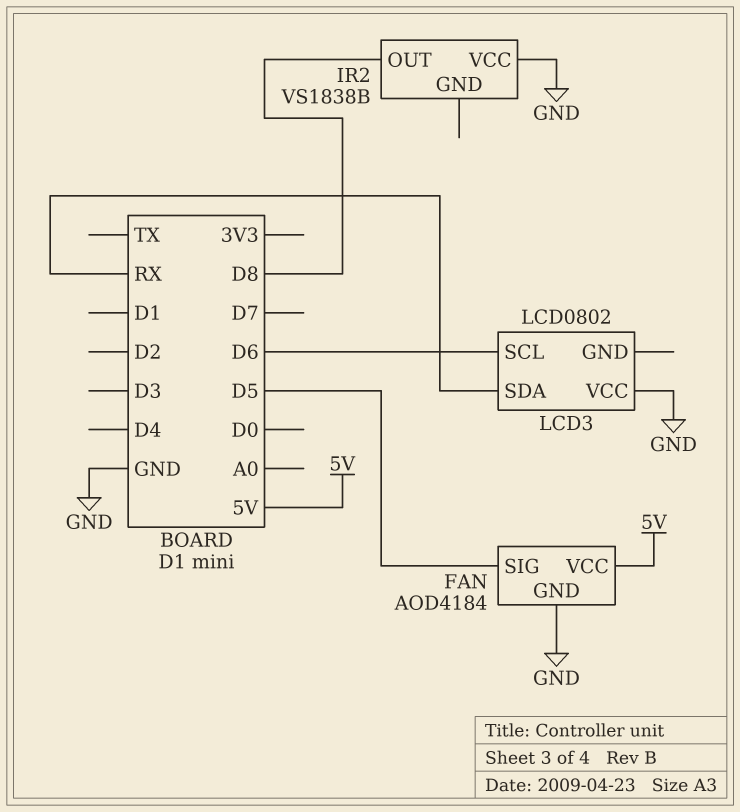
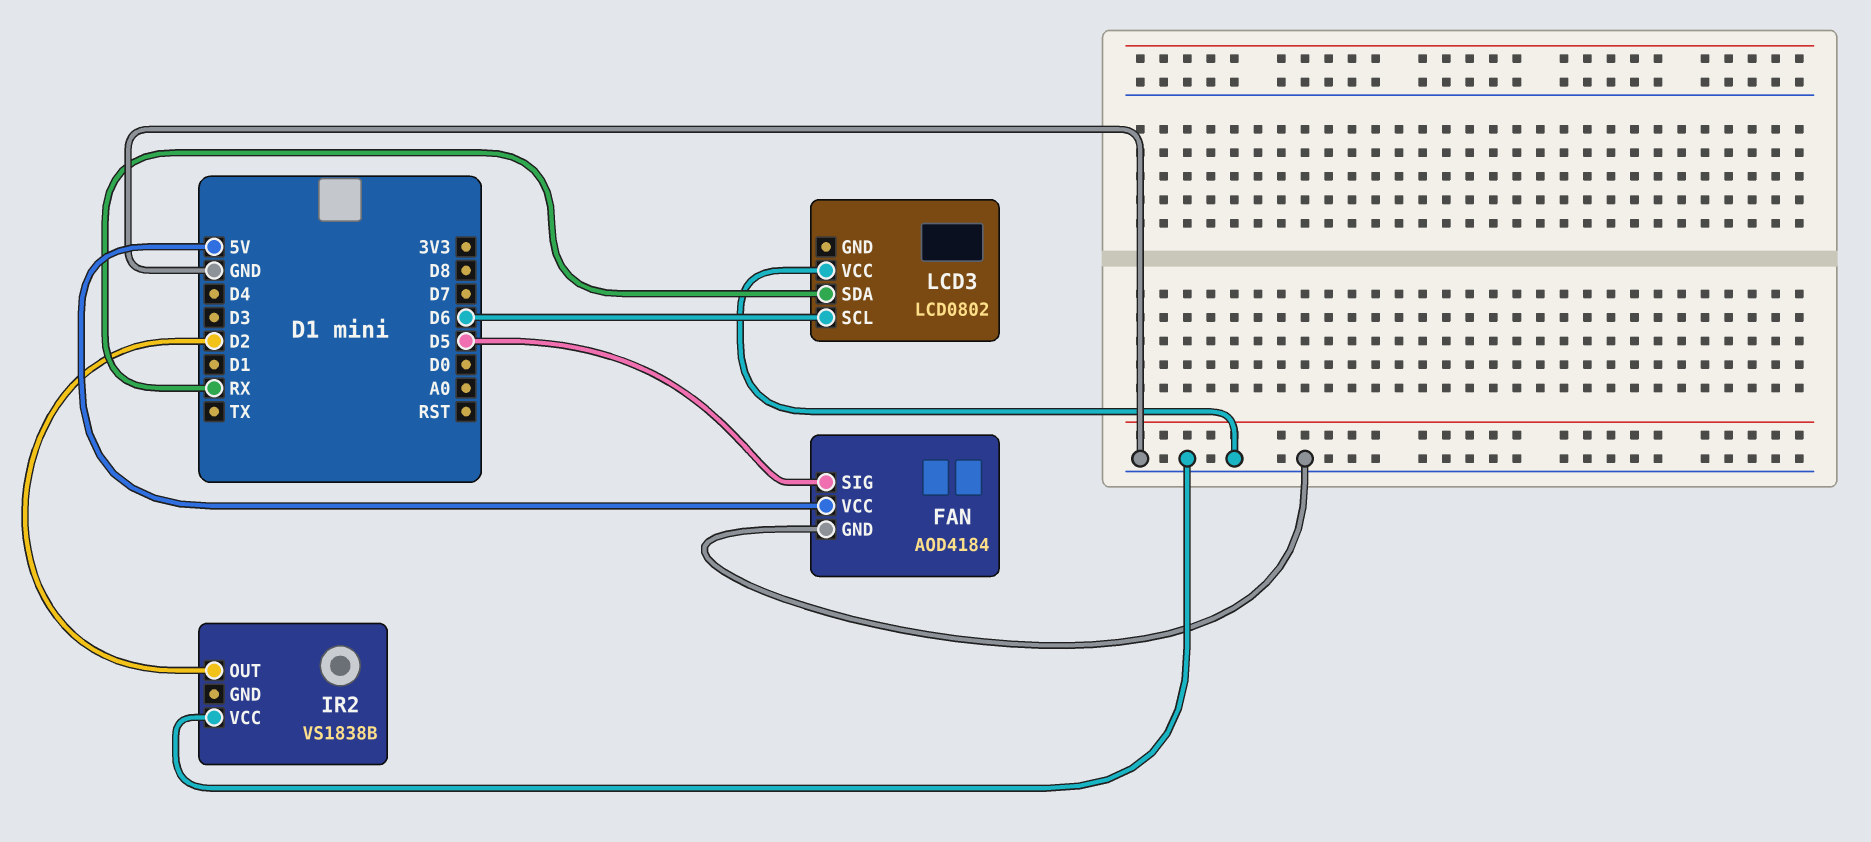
IR2 pin OUT: D8 -> D2

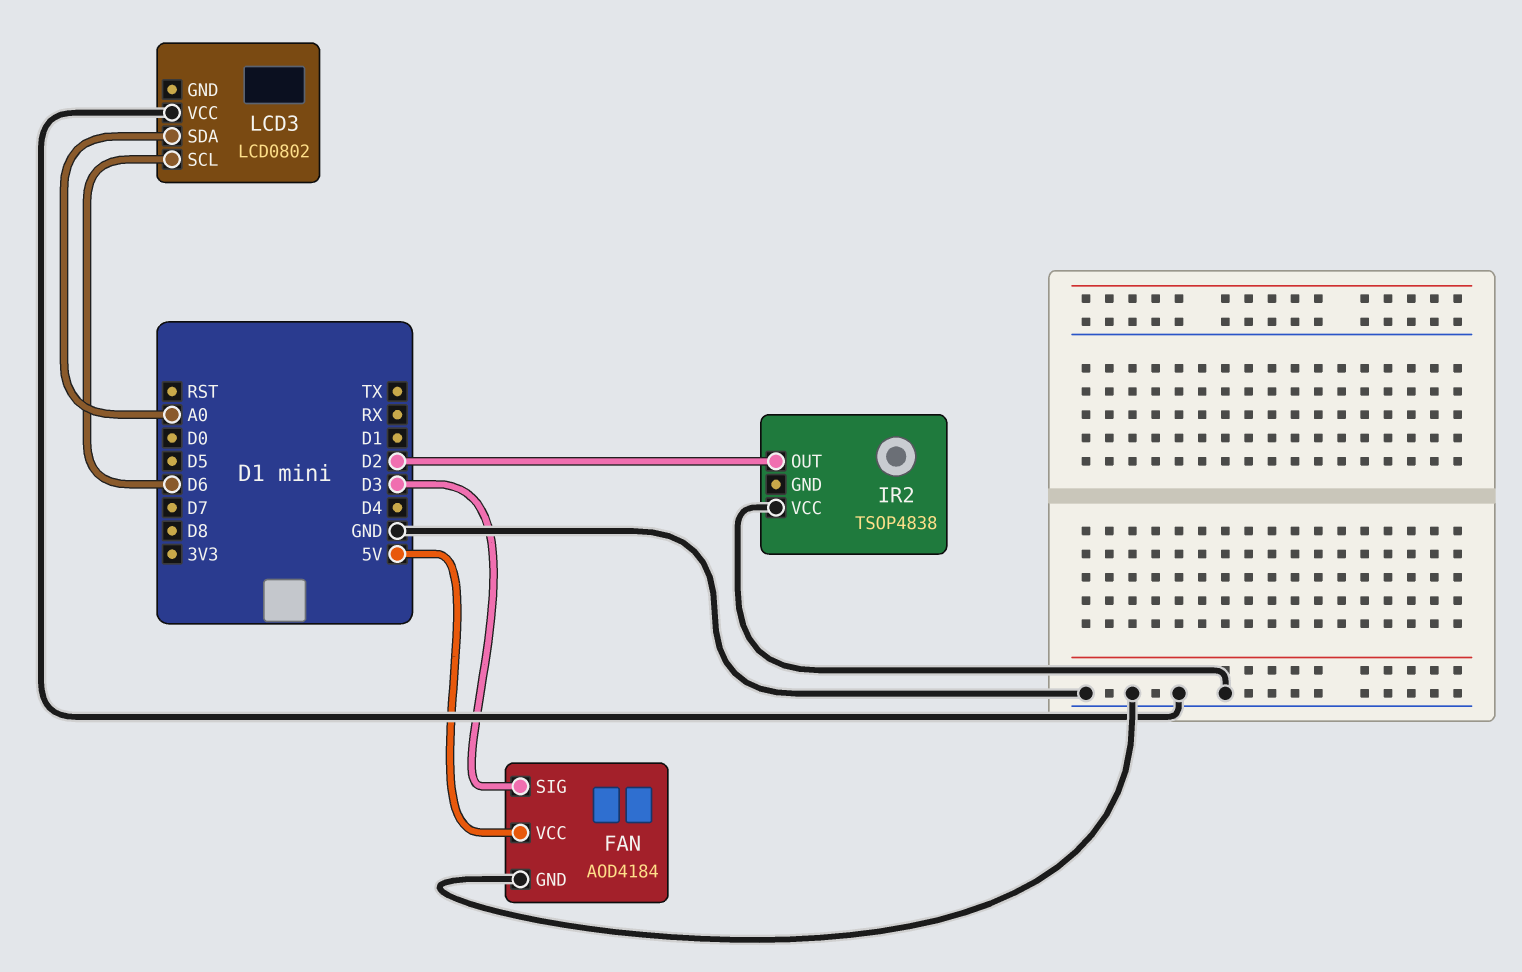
FAN pin SIG: D5 -> D3
IR2: VS1838B -> TSOP4838
LCD3 pin SDA: RX -> A0

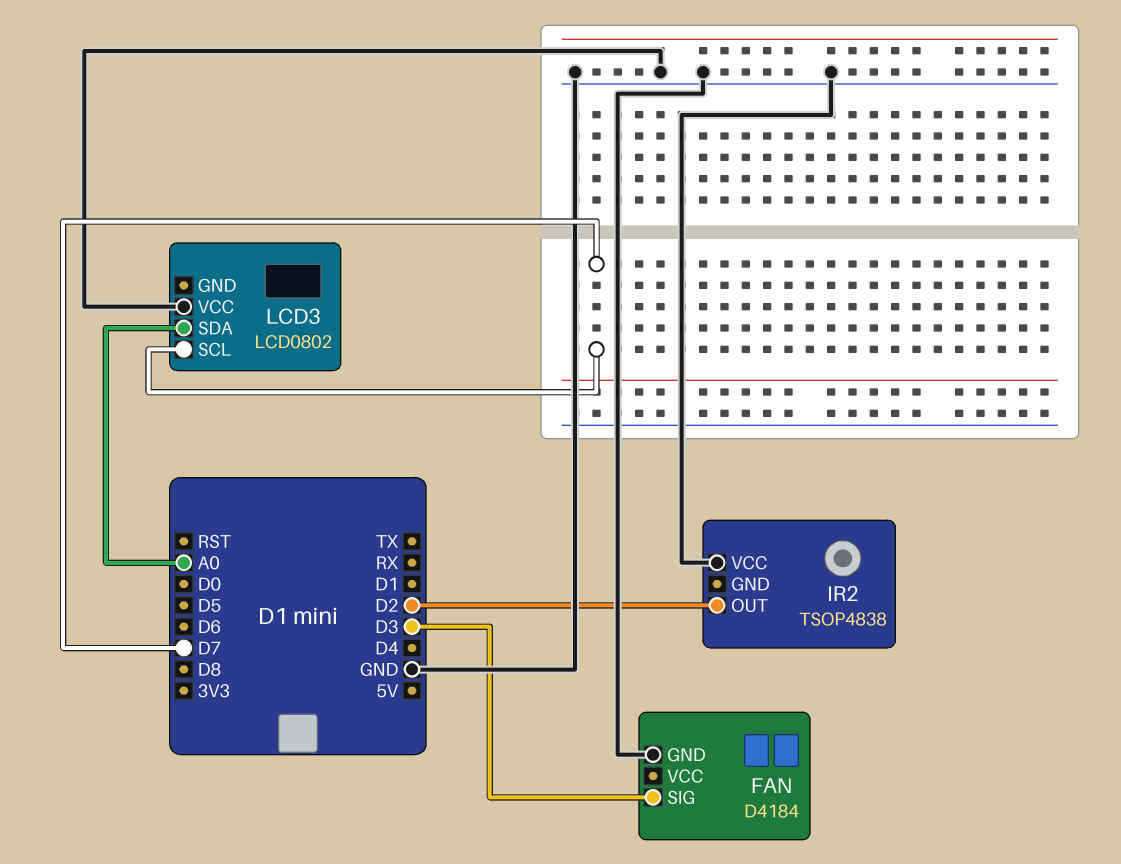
FAN: AOD4184 -> D4184
FAN pin VCC: 5V -> none
LCD3 pin SCL: D6 -> D7

